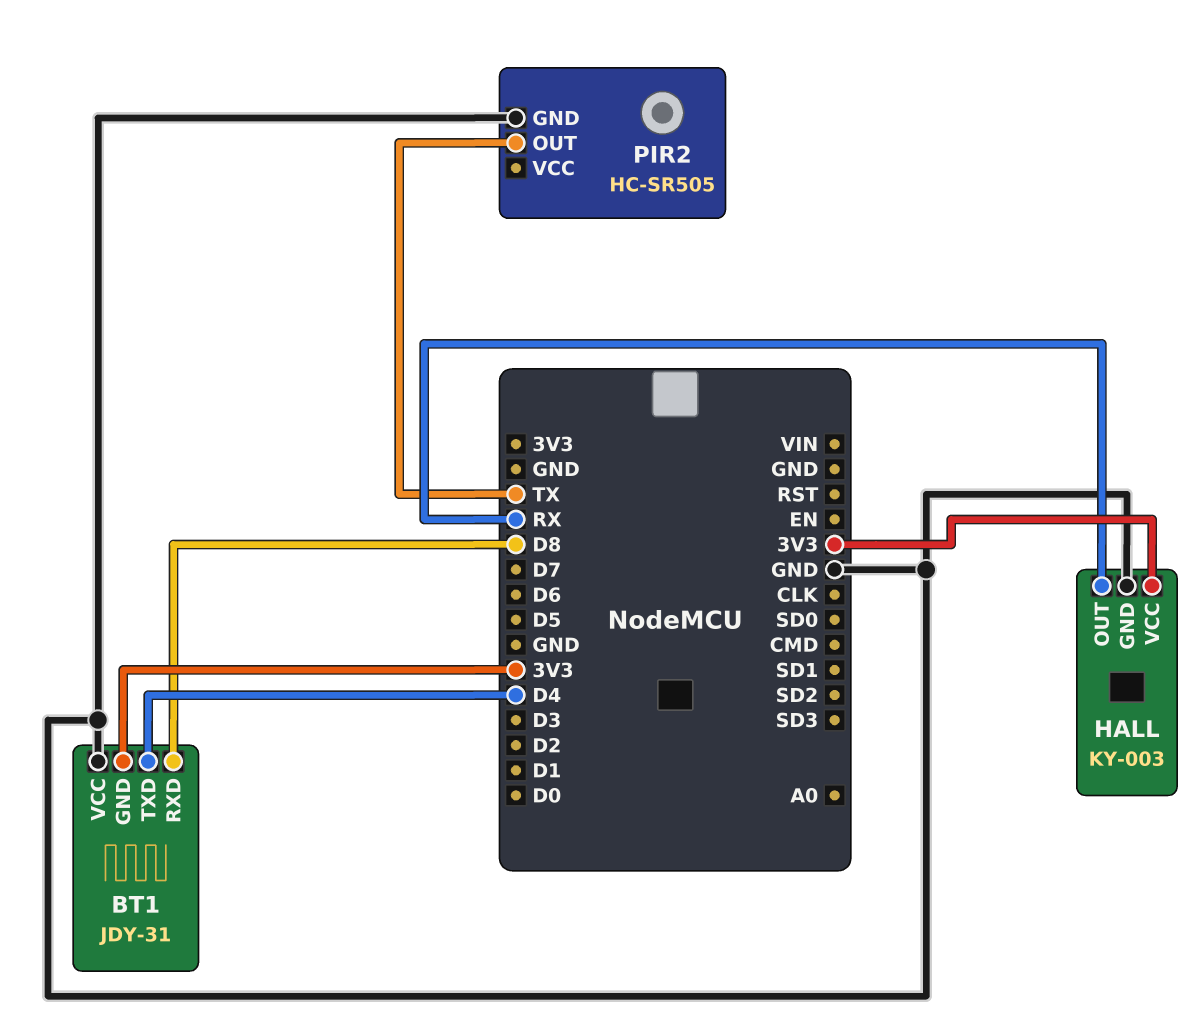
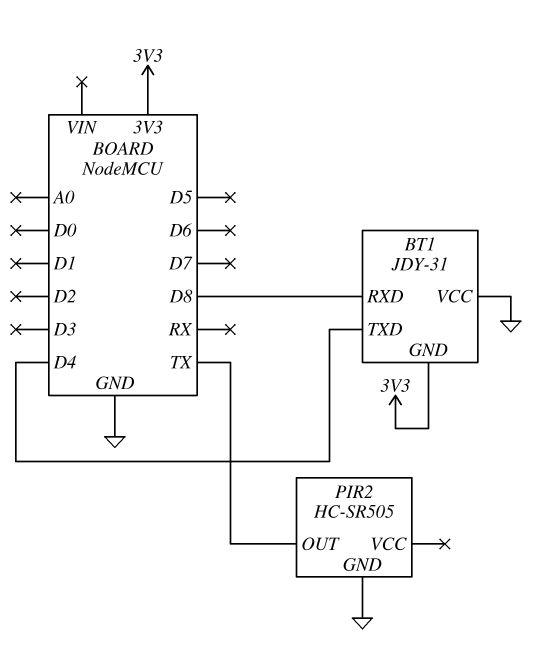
HALL: KY-003 -> none
HALL pin GND: GND -> none
HALL pin OUT: RX -> none
HALL pin VCC: 3V3 -> none

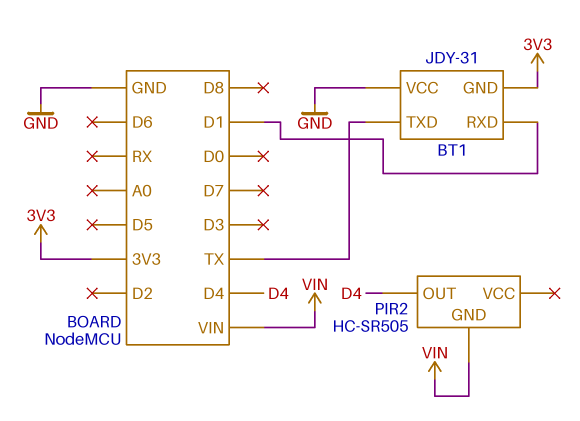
BT1 pin RXD: D8 -> D1
BT1 pin TXD: D4 -> TX
PIR2 pin GND: GND -> VIN
PIR2 pin OUT: TX -> D4

